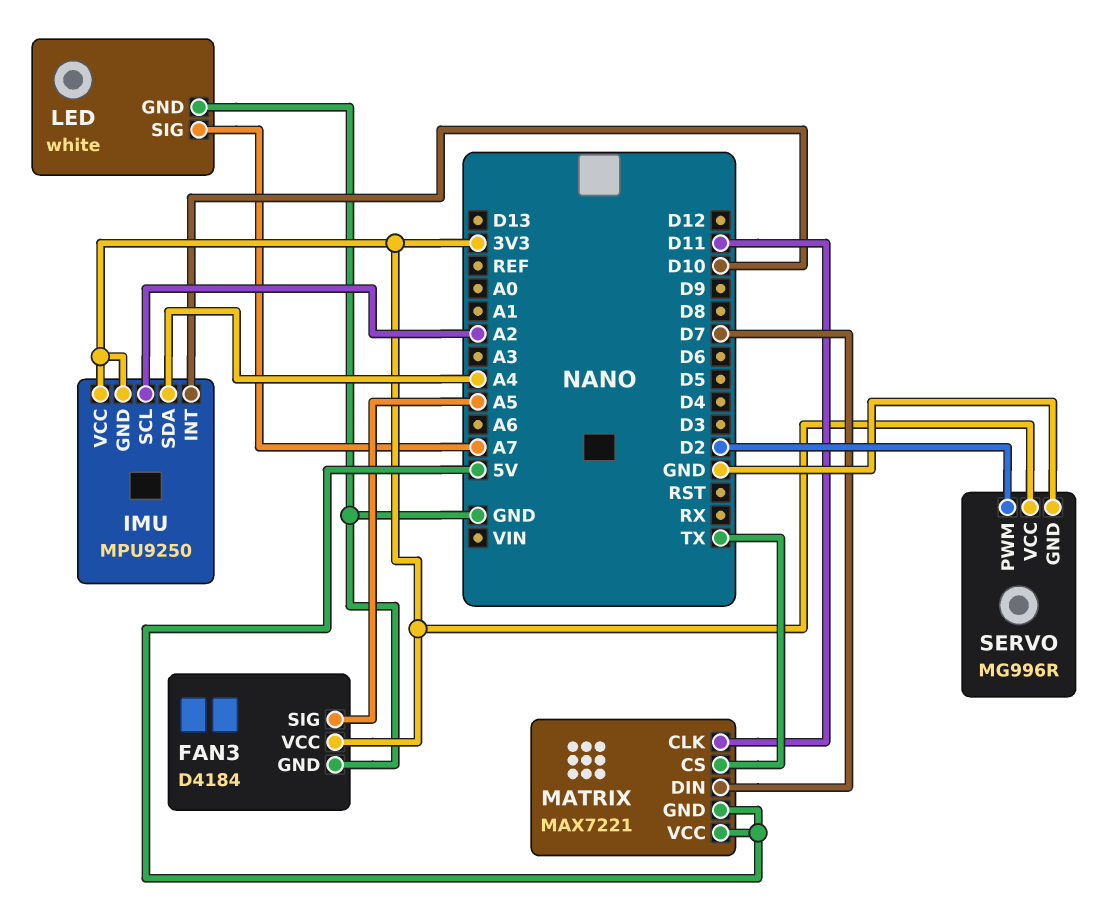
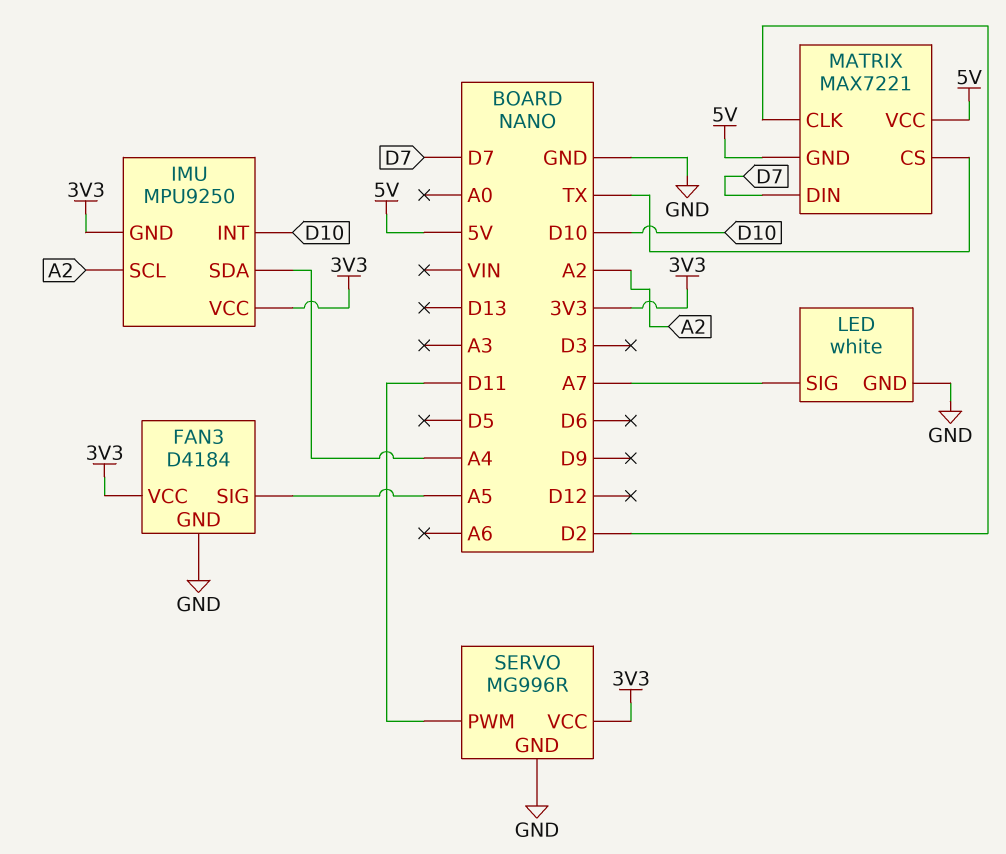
MATRIX pin CLK: D11 -> D2
SERVO pin PWM: D2 -> D11

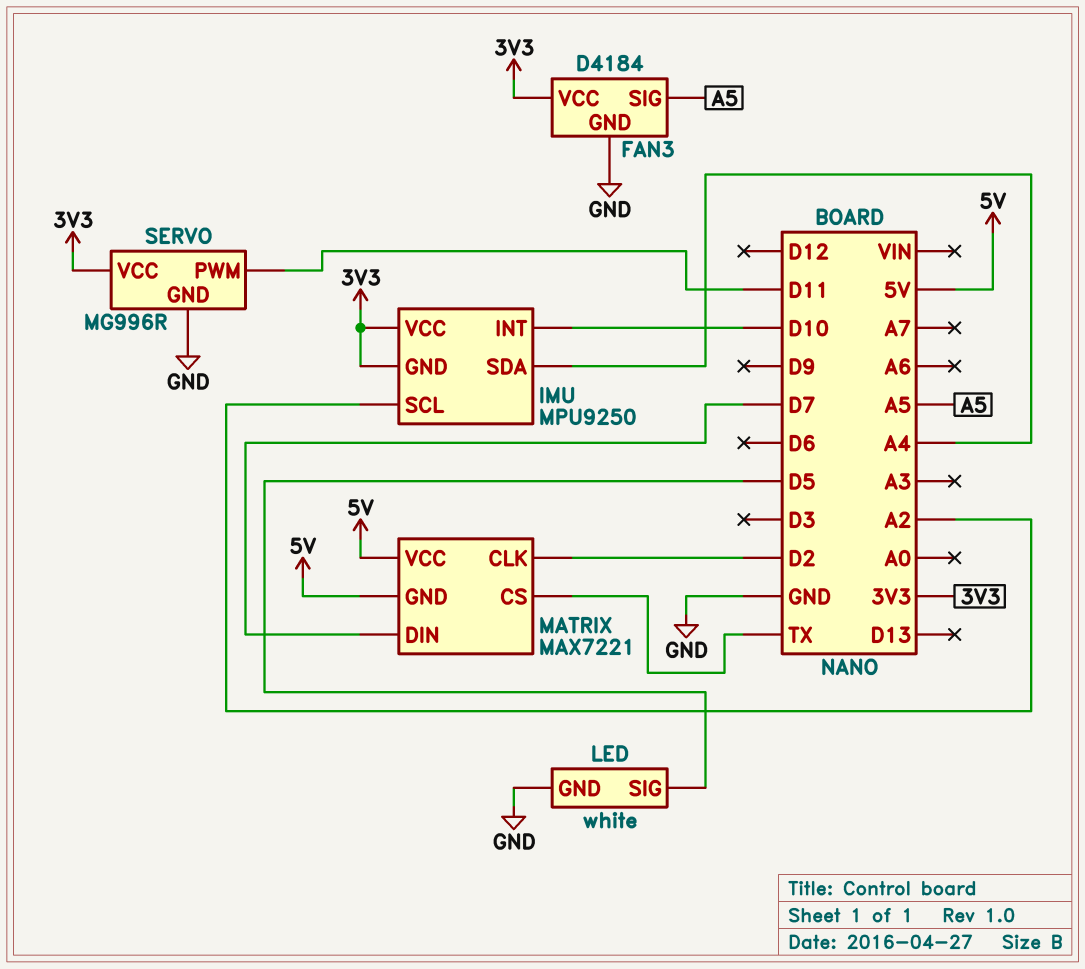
LED pin SIG: A7 -> D5

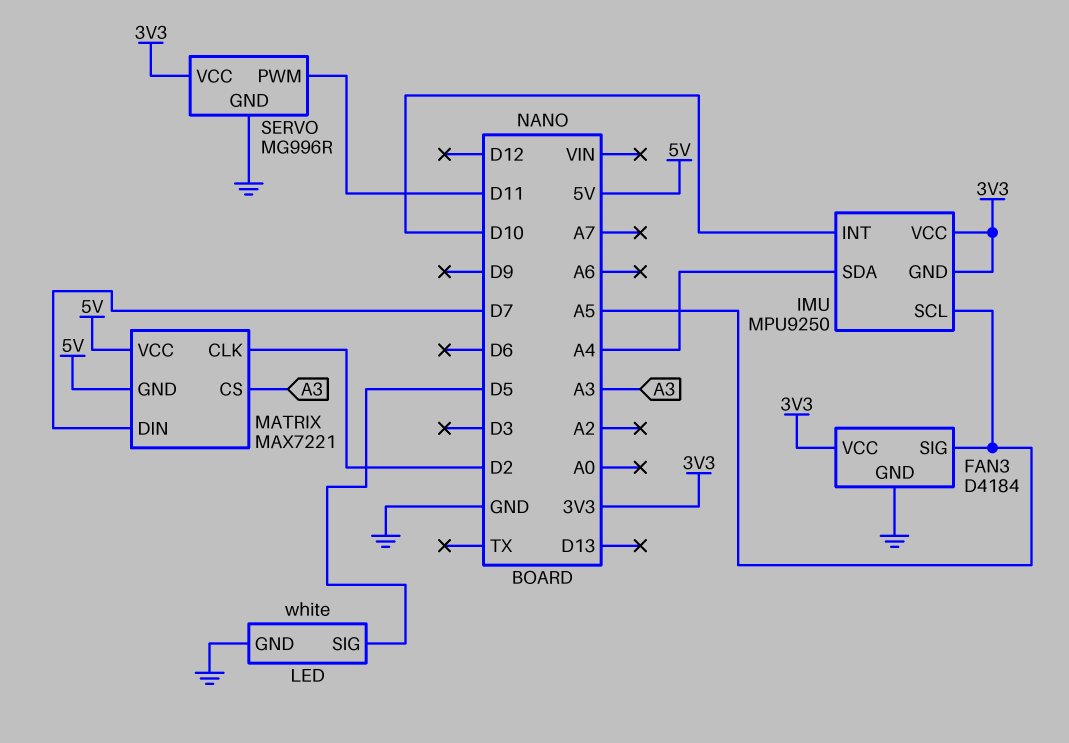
IMU pin SCL: A2 -> A5
MATRIX pin CS: TX -> A3

